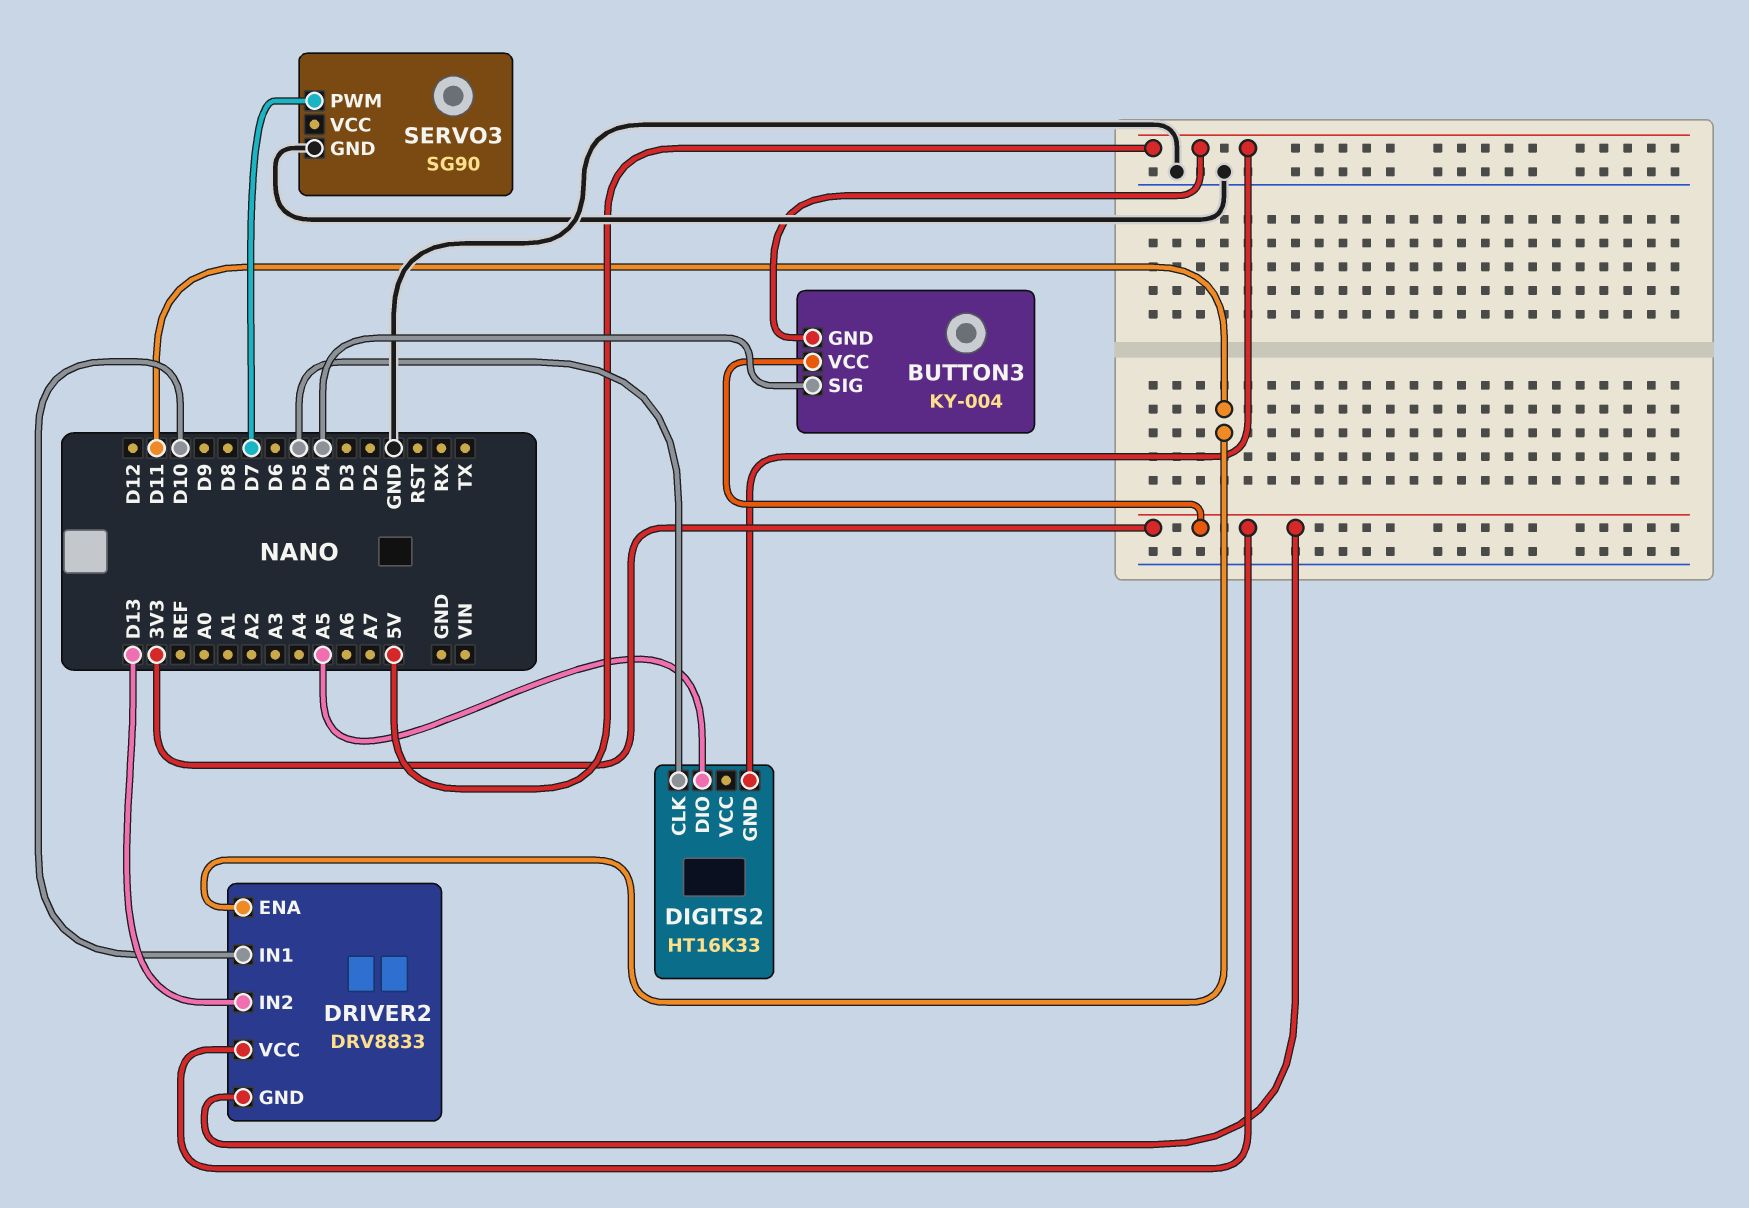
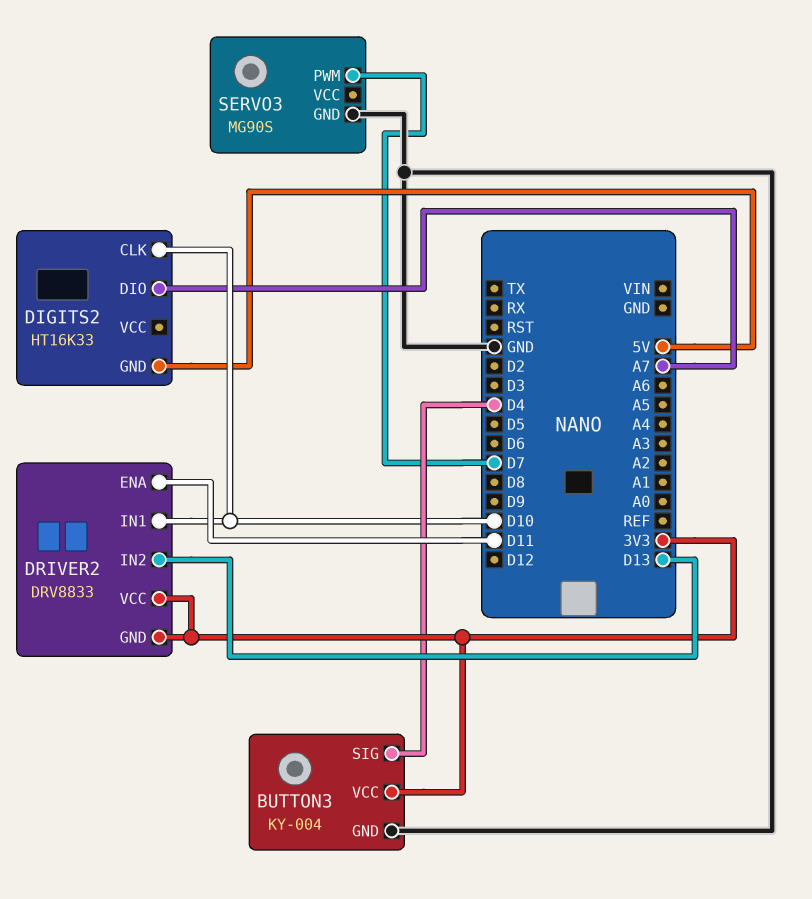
BUTTON3 pin GND: 5V -> GND
DIGITS2 pin CLK: D5 -> D10
DIGITS2 pin DIO: A5 -> A7
SERVO3: SG90 -> MG90S

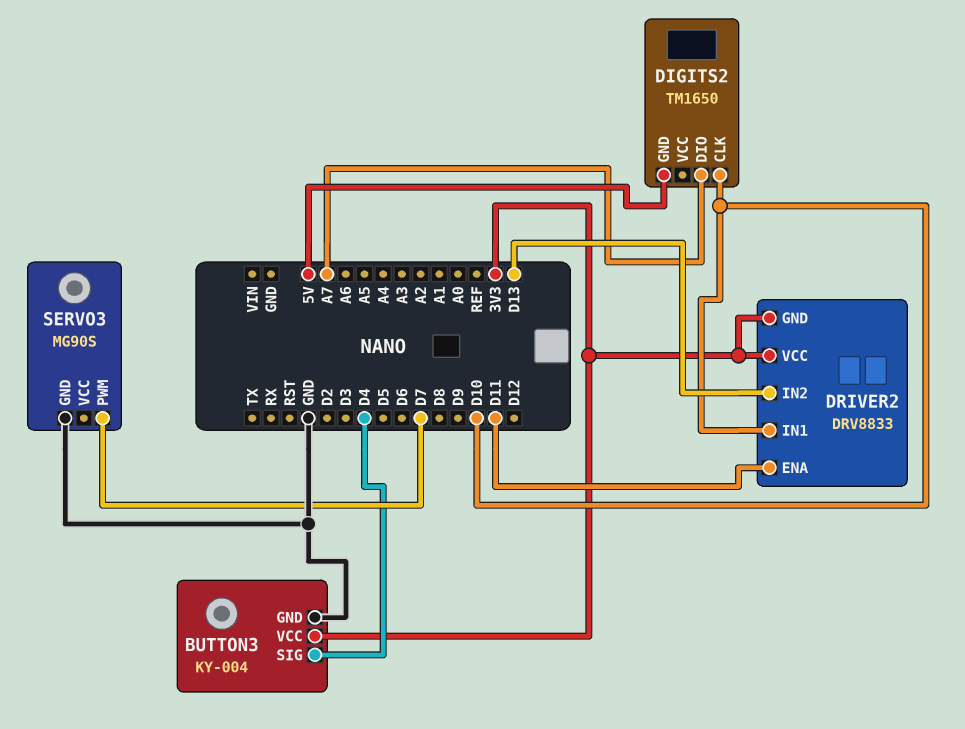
DIGITS2: HT16K33 -> TM1650

